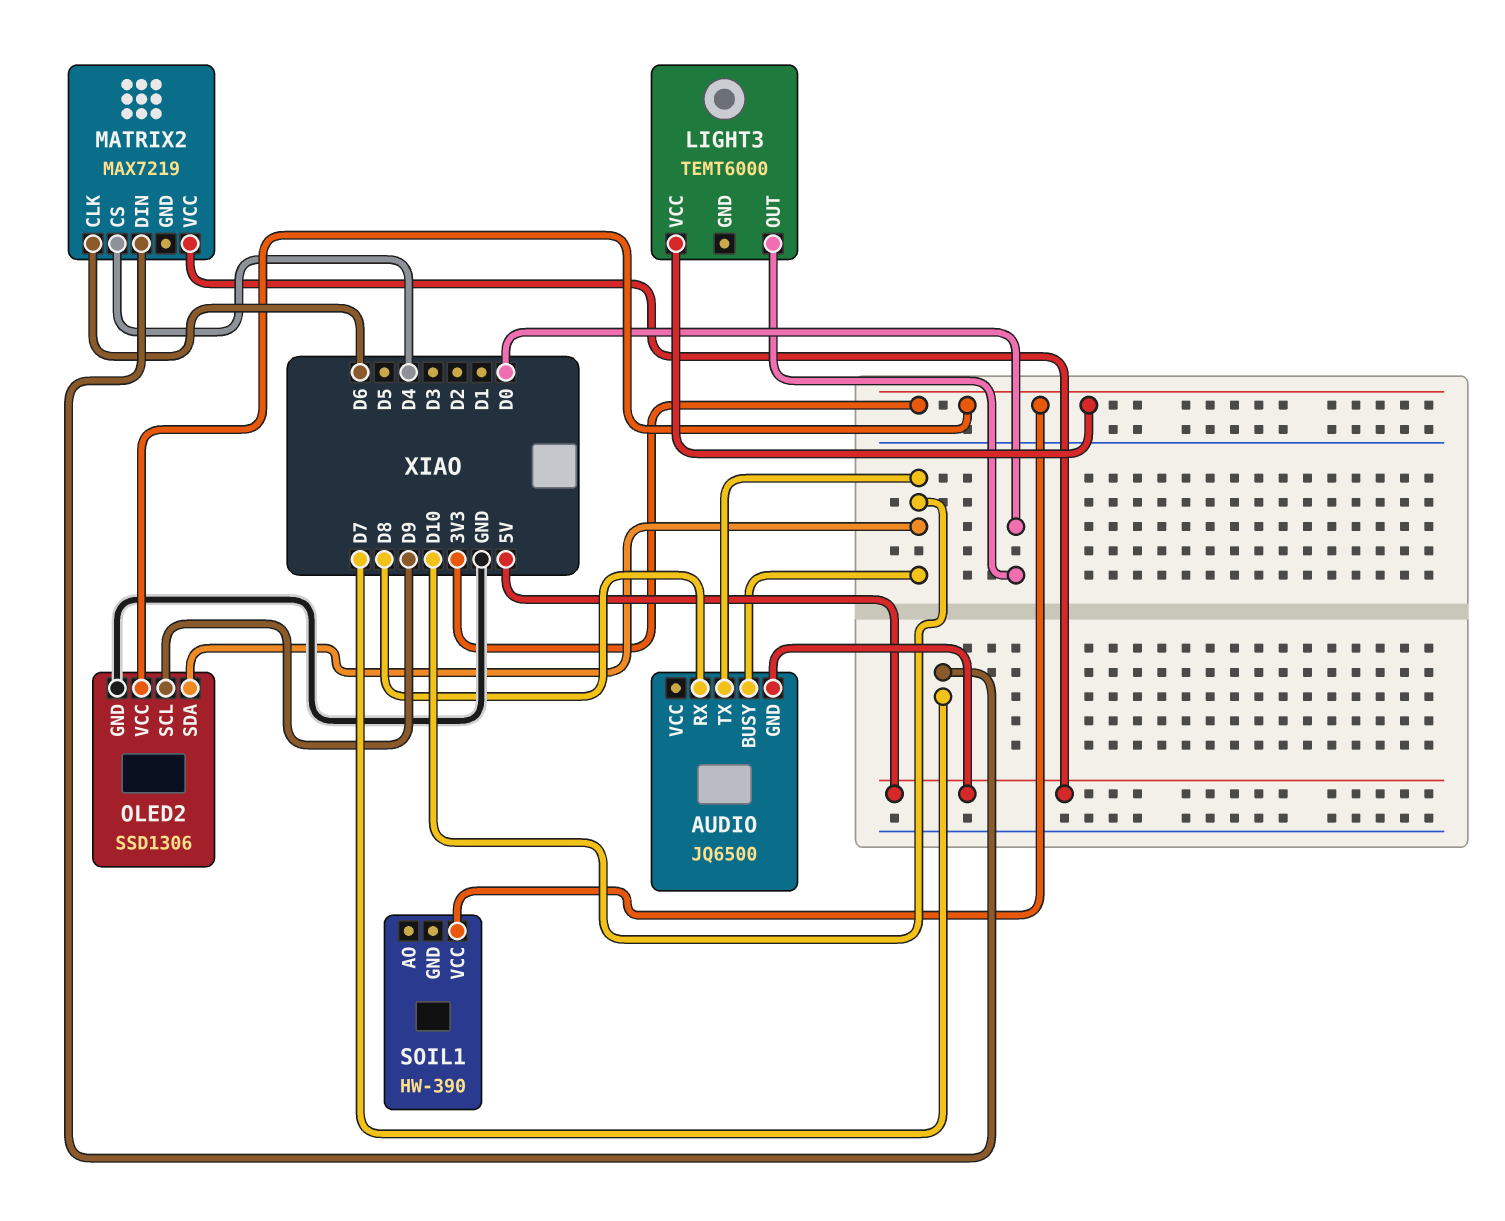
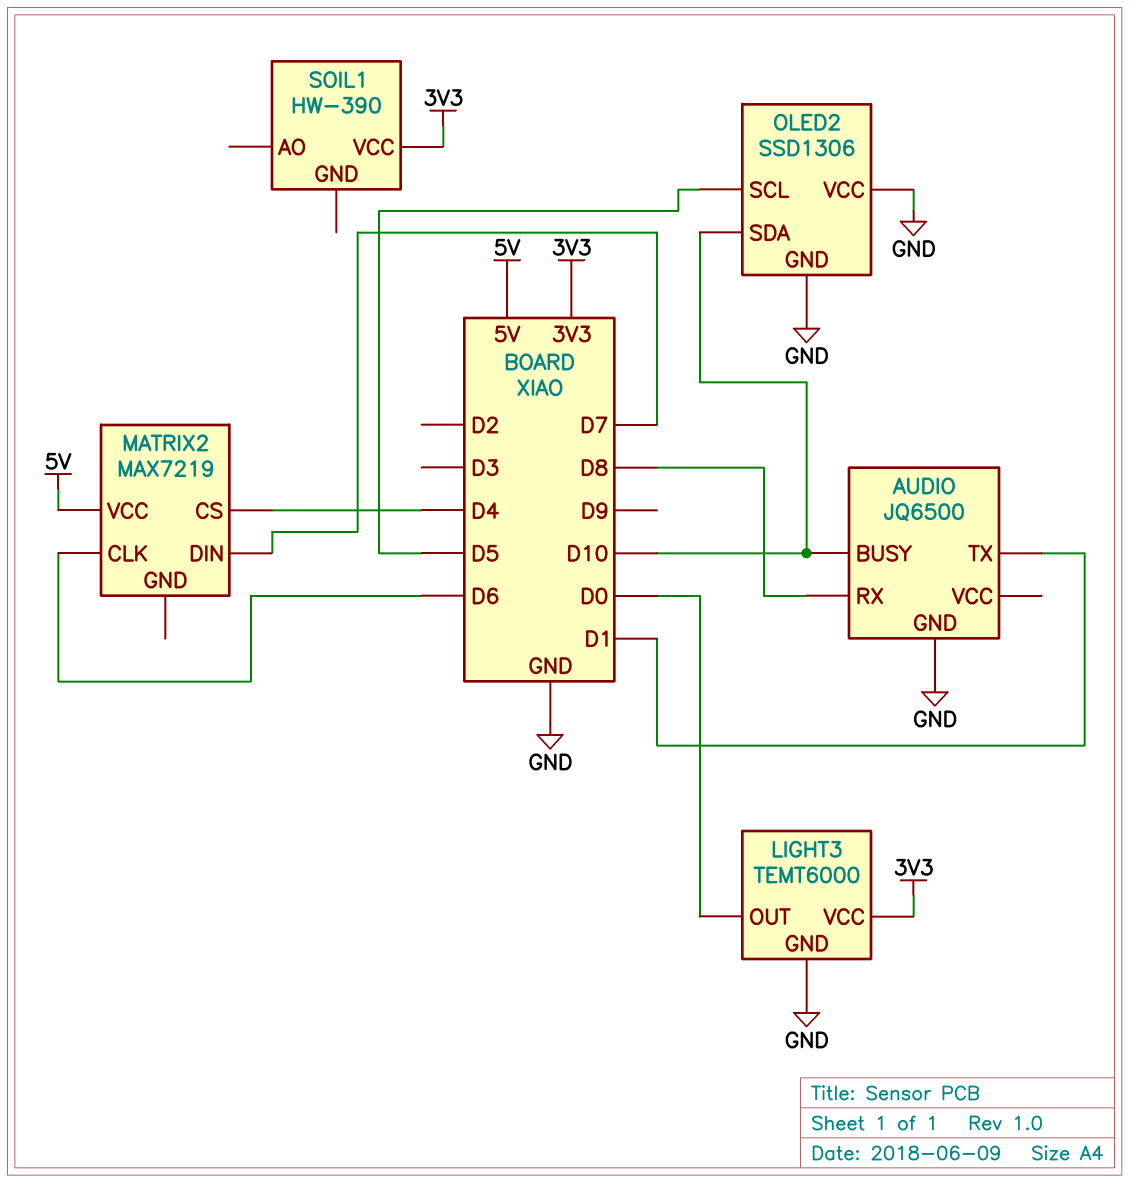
AUDIO pin GND: 5V -> GND
AUDIO pin TX: D10 -> D1
LIGHT3 pin GND: none -> GND
OLED2 pin SCL: D9 -> D5
OLED2 pin VCC: 3V3 -> GND

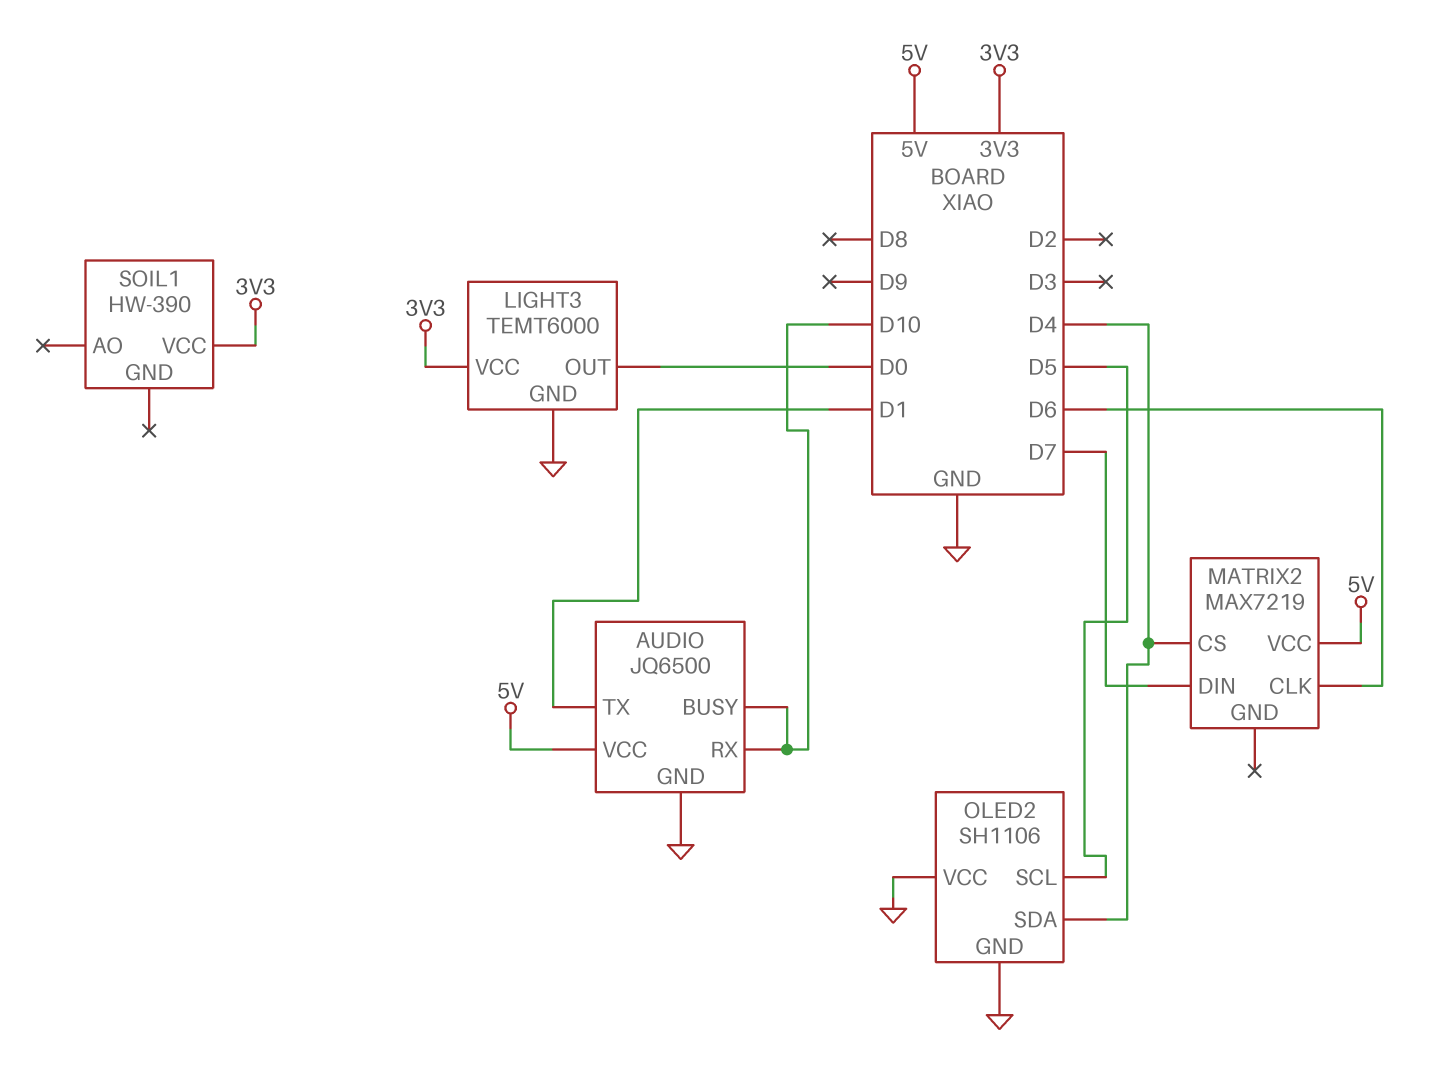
AUDIO pin RX: D8 -> D10
AUDIO pin VCC: none -> 5V
OLED2: SSD1306 -> SH1106
OLED2 pin SDA: D10 -> D4

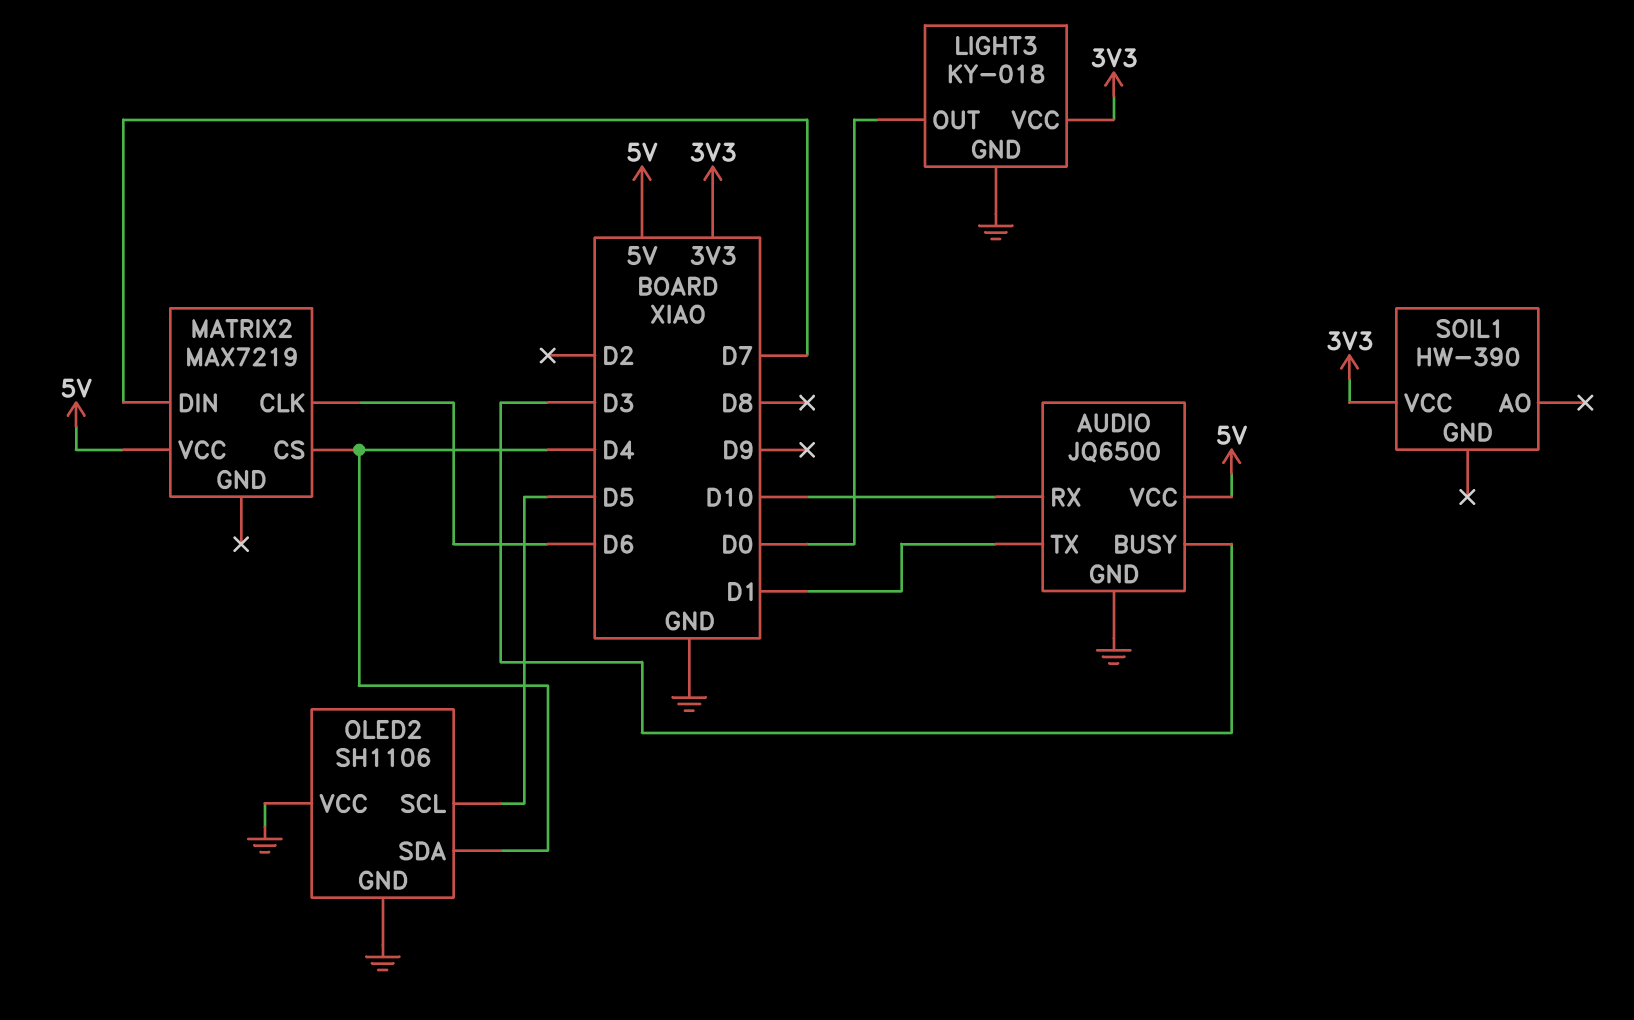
AUDIO pin BUSY: D10 -> D3
LIGHT3: TEMT6000 -> KY-018

